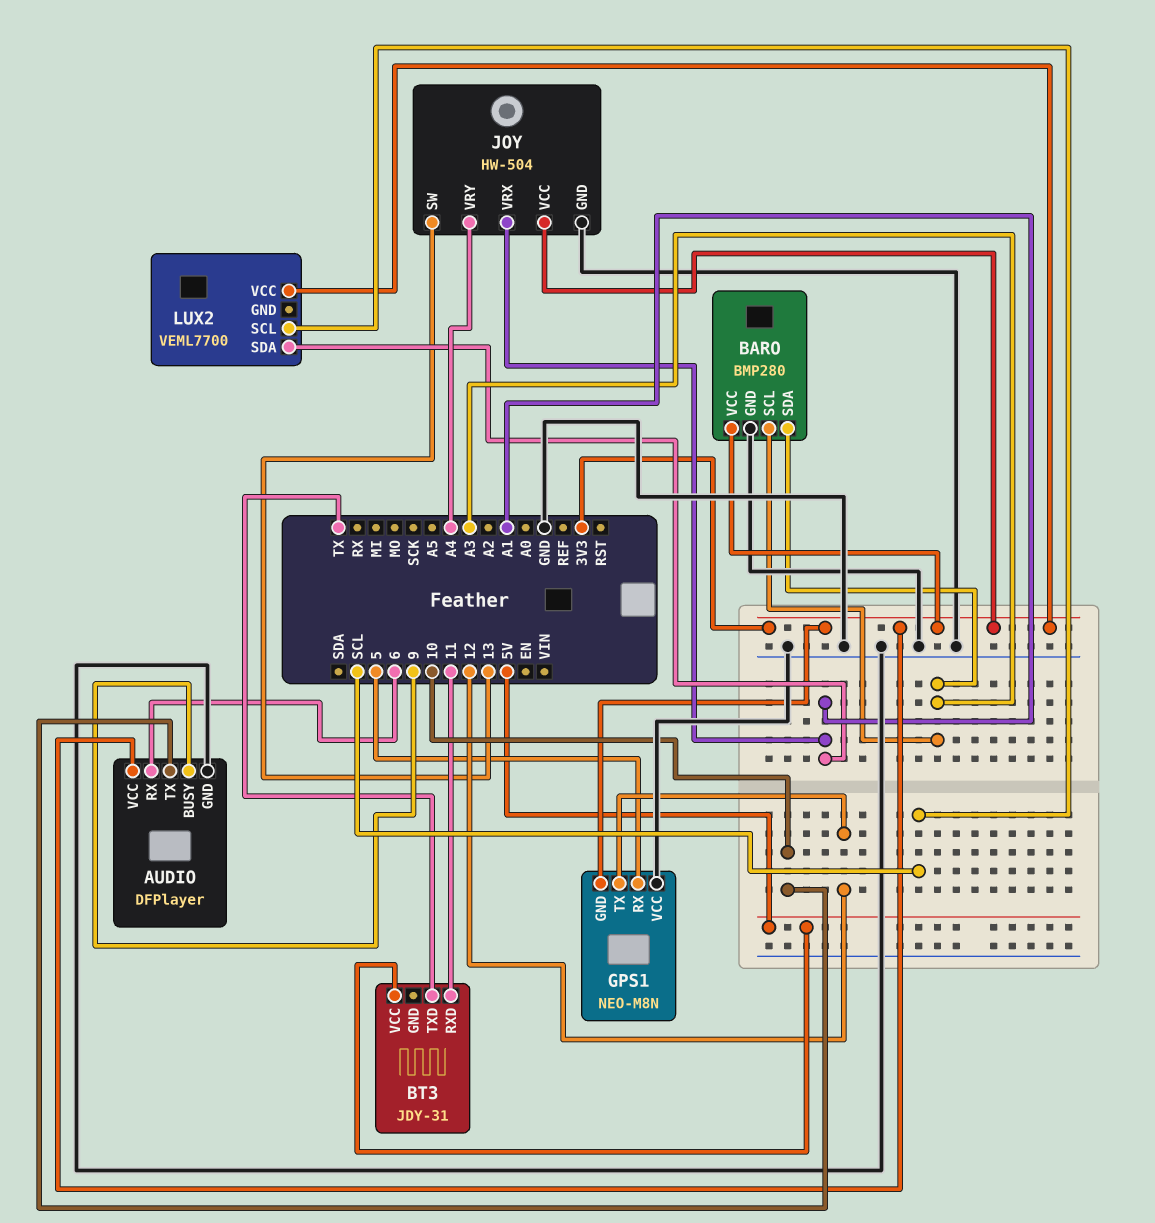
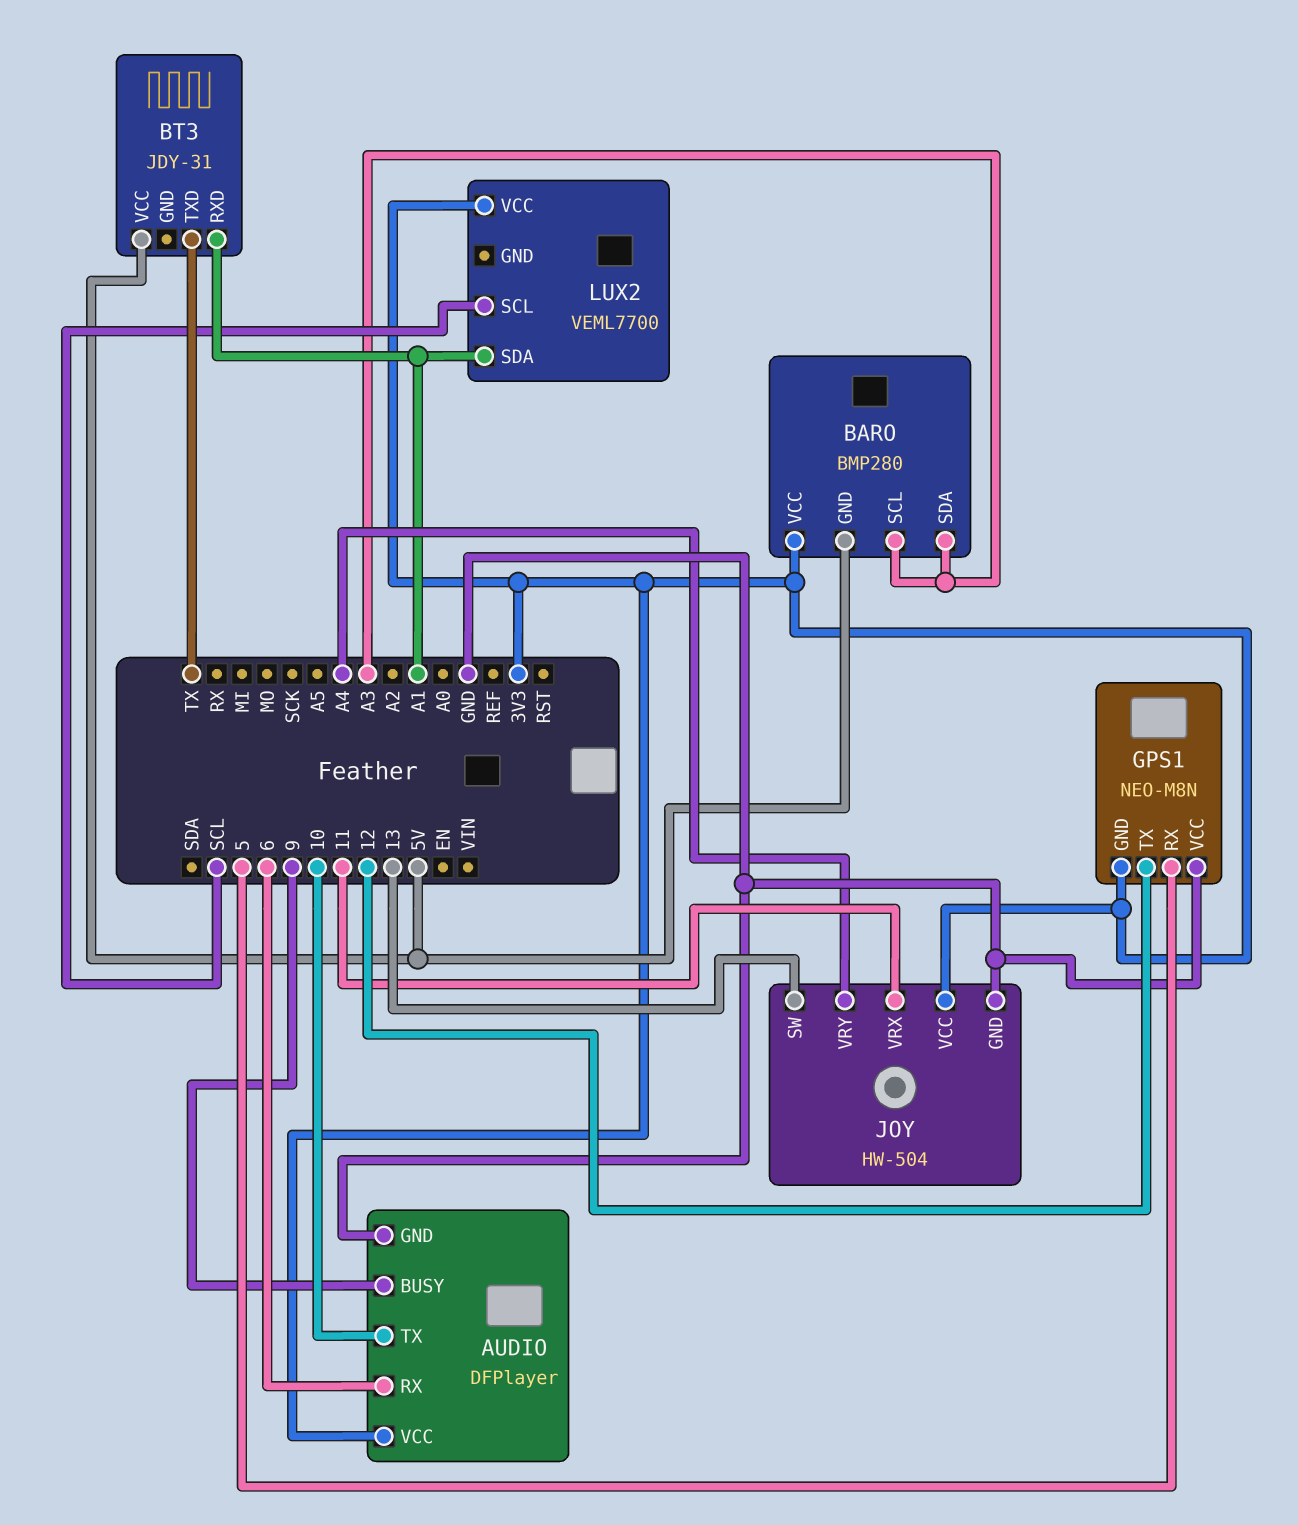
BARO pin GND: GND -> 5V
BT3 pin RXD: 11 -> A1
JOY pin VRX: A1 -> 11

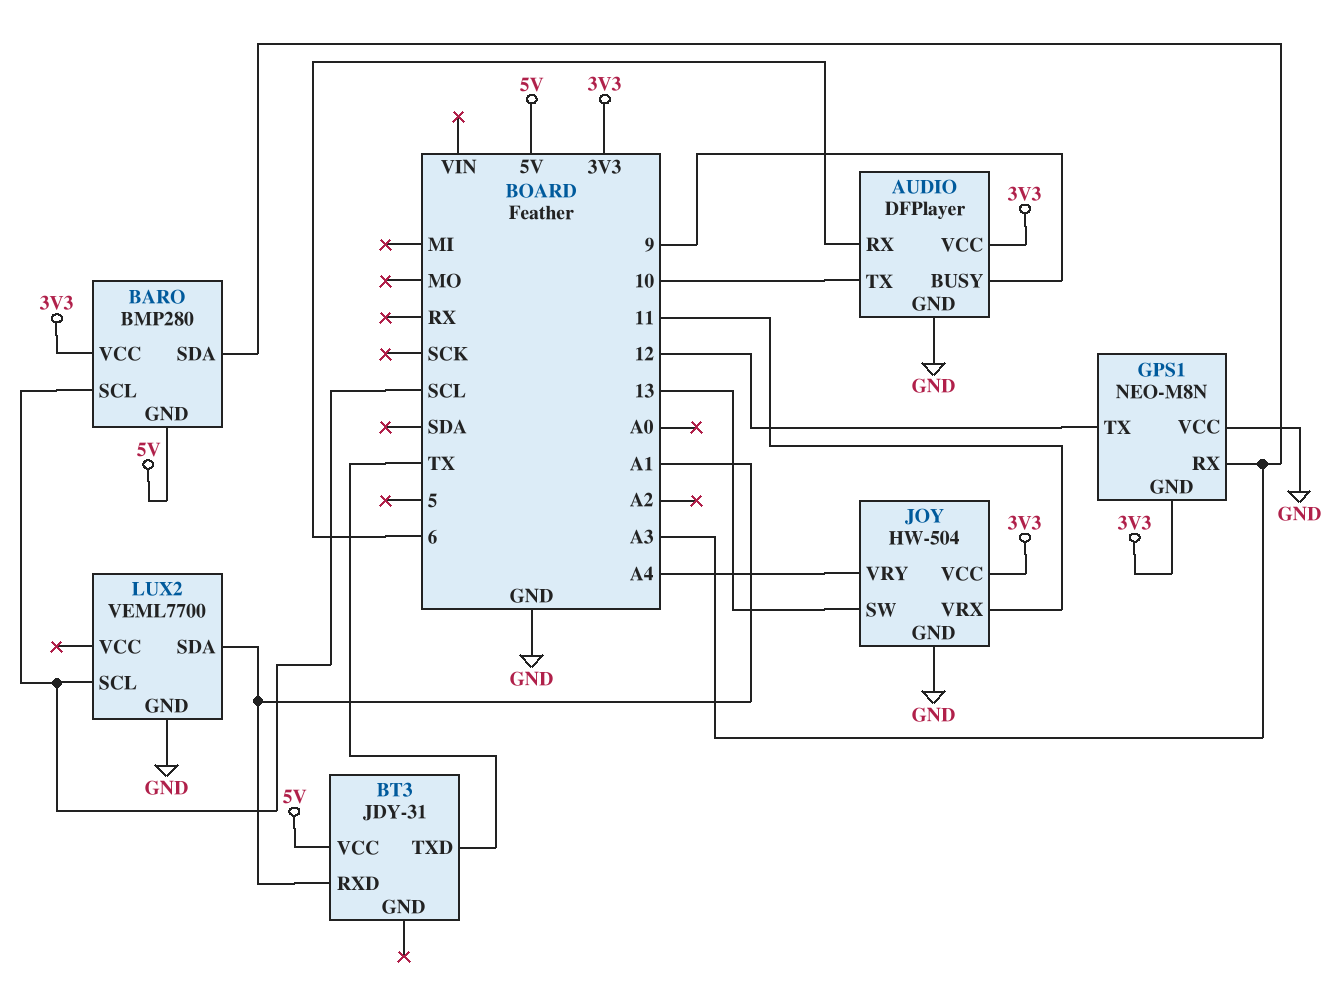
BARO pin SCL: A3 -> SCL
GPS1 pin RX: 5 -> A3
LUX2 pin GND: none -> GND
LUX2 pin VCC: 3V3 -> none

